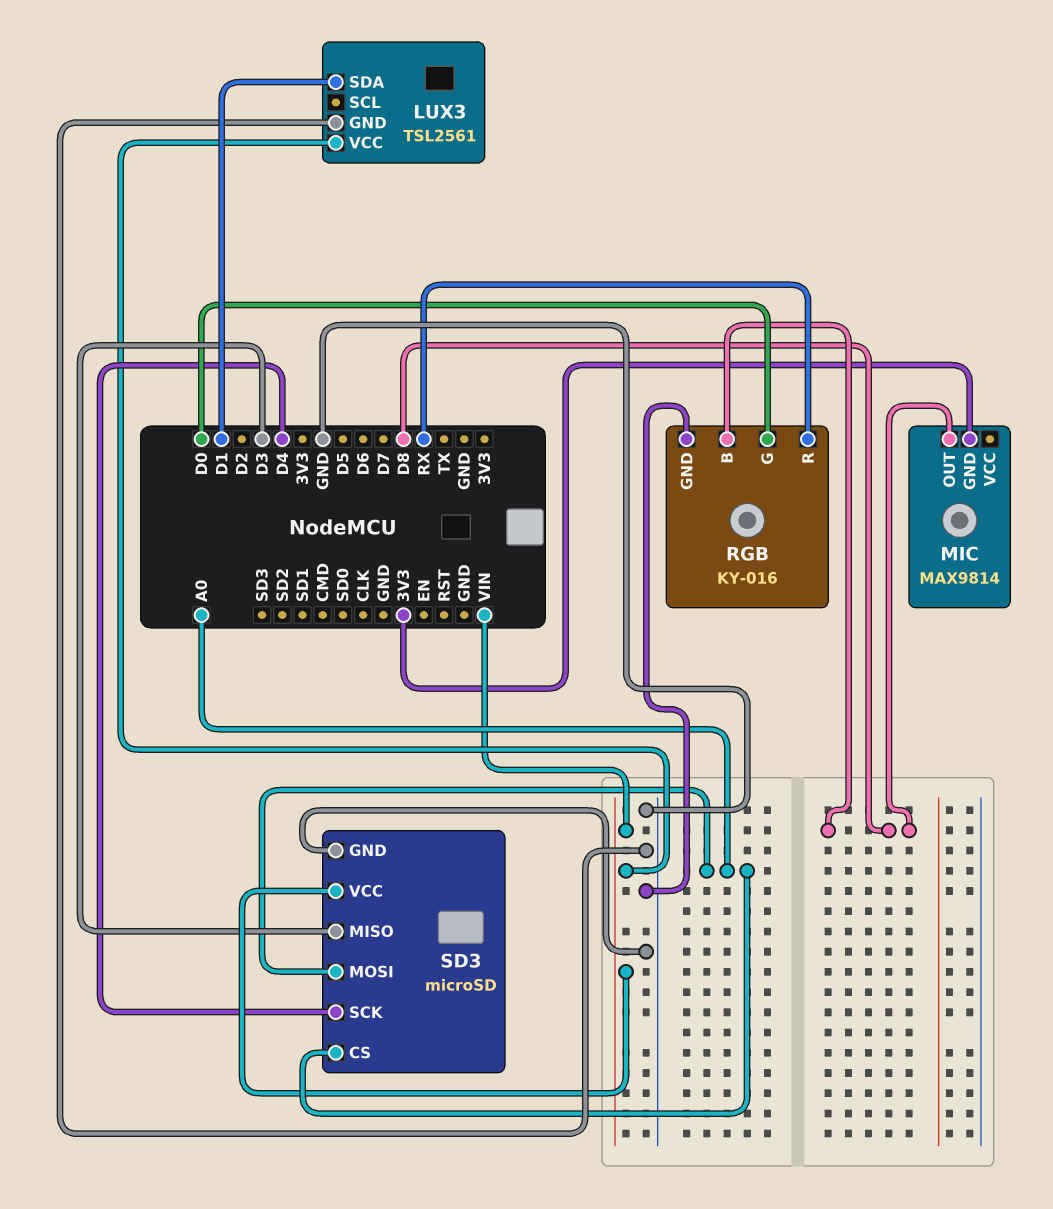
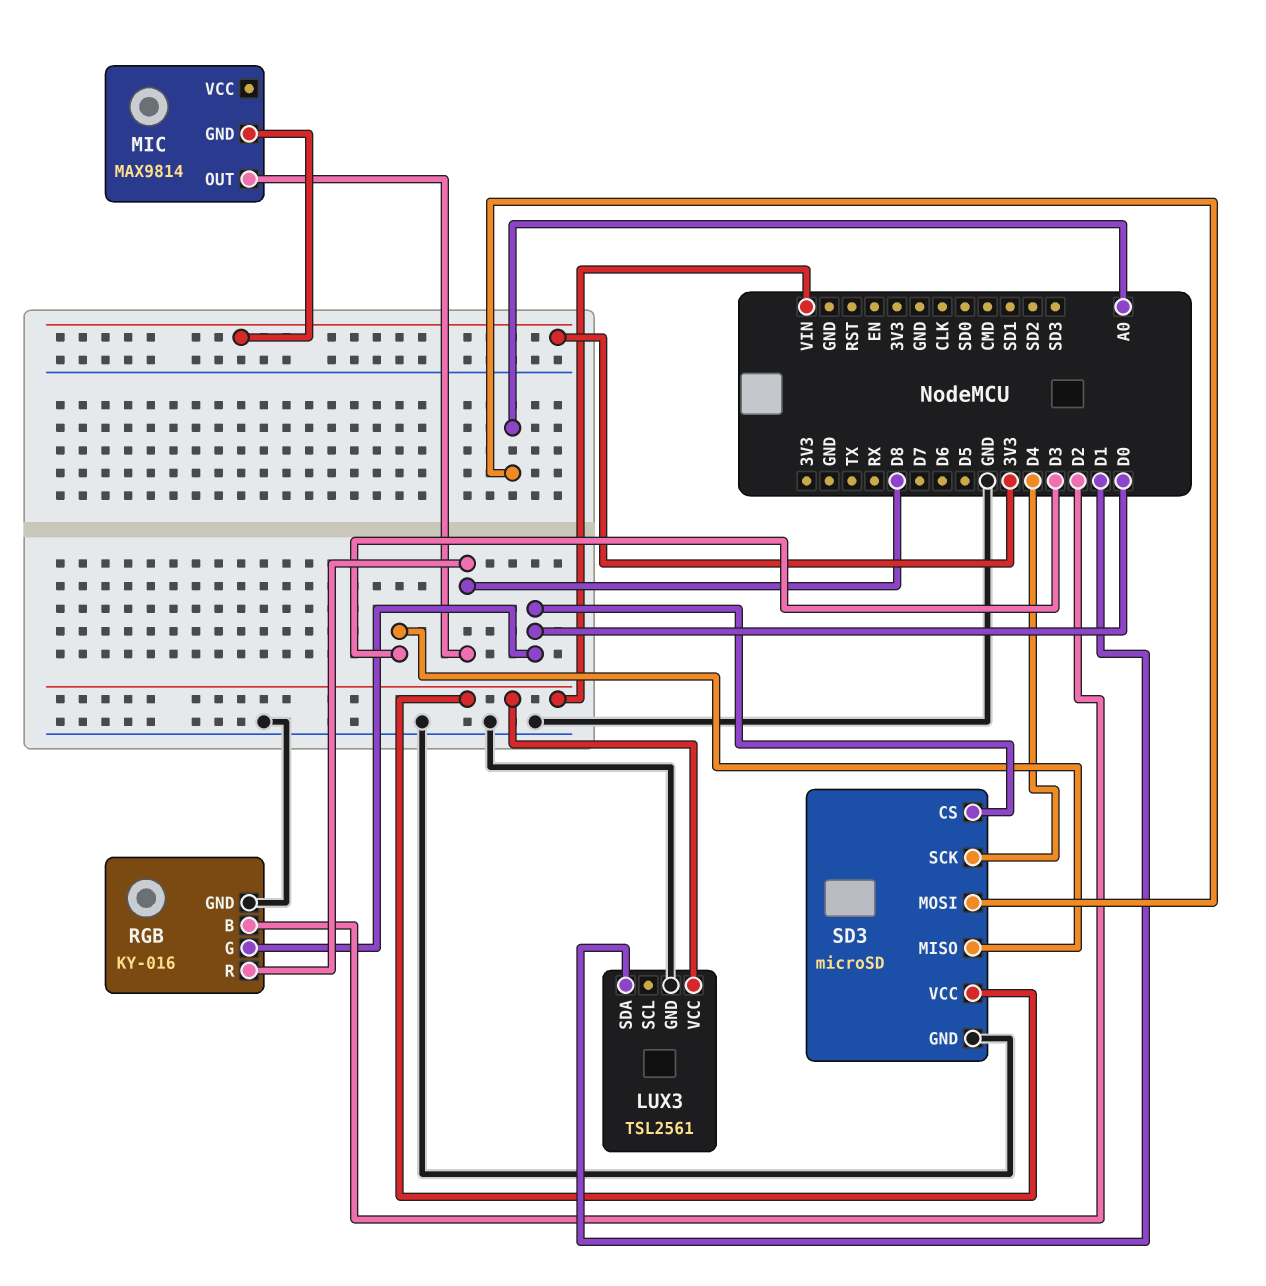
RGB pin B: D8 -> D2
RGB pin R: RX -> D8
SD3 pin CS: A0 -> D0

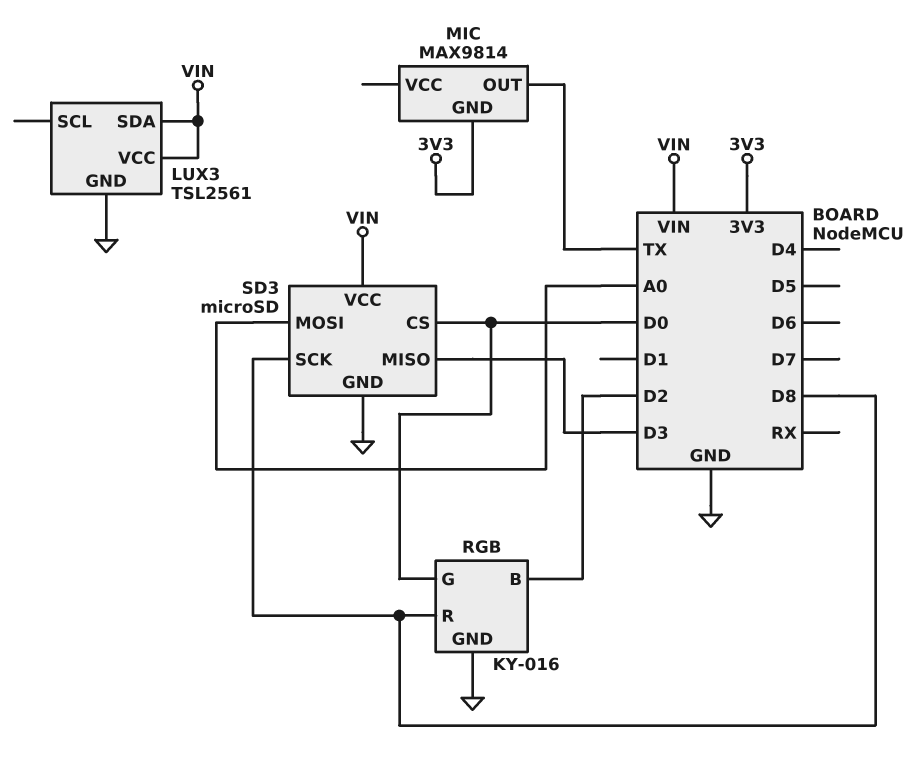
LUX3 pin SDA: D1 -> VIN
MIC pin OUT: D8 -> TX
SD3 pin SCK: D4 -> D8

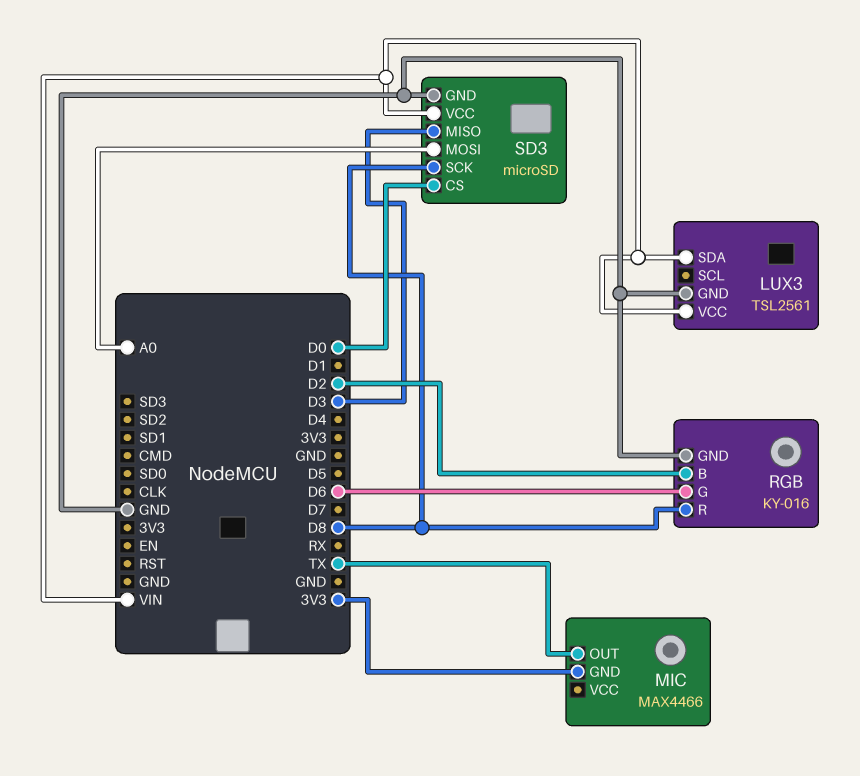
MIC: MAX9814 -> MAX4466
RGB pin G: D0 -> D6

